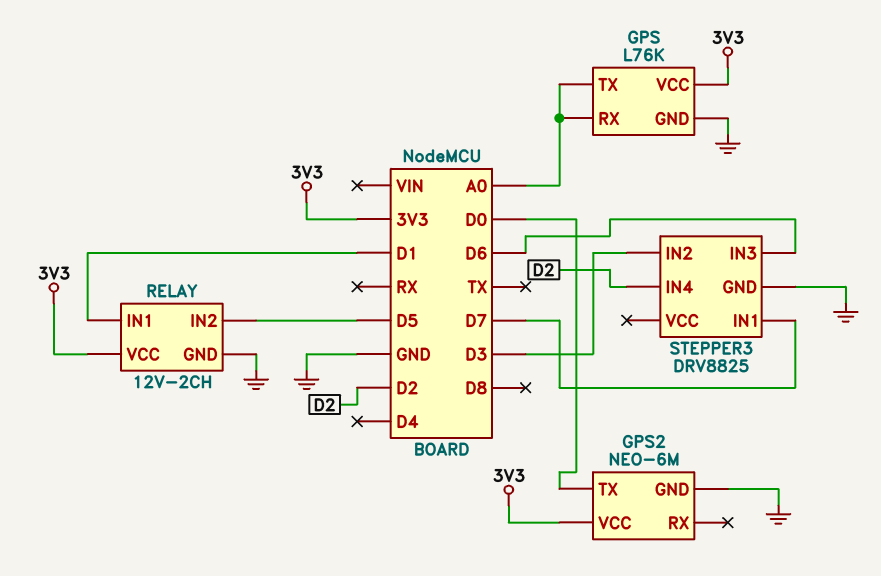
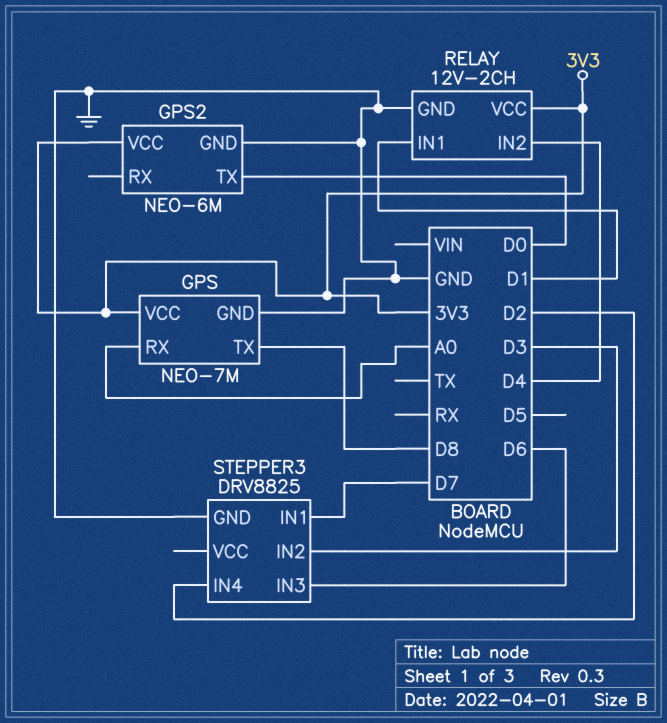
GPS: L76K -> NEO-7M
GPS pin TX: A0 -> D8
RELAY pin IN2: D5 -> D4

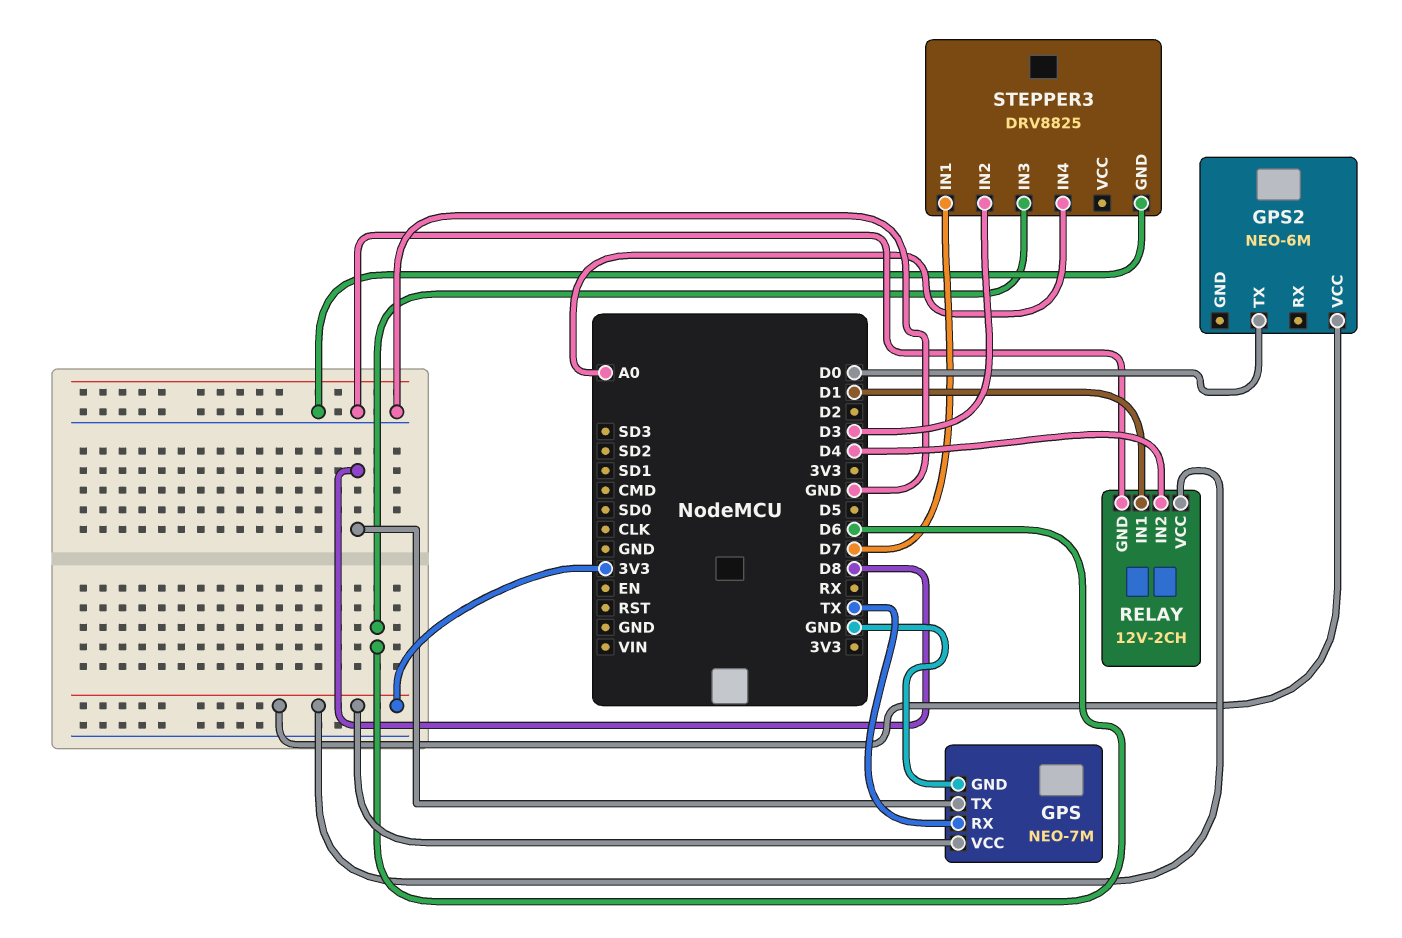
GPS pin RX: A0 -> TX
GPS2 pin GND: GND -> none
STEPPER3 pin IN4: D2 -> A0

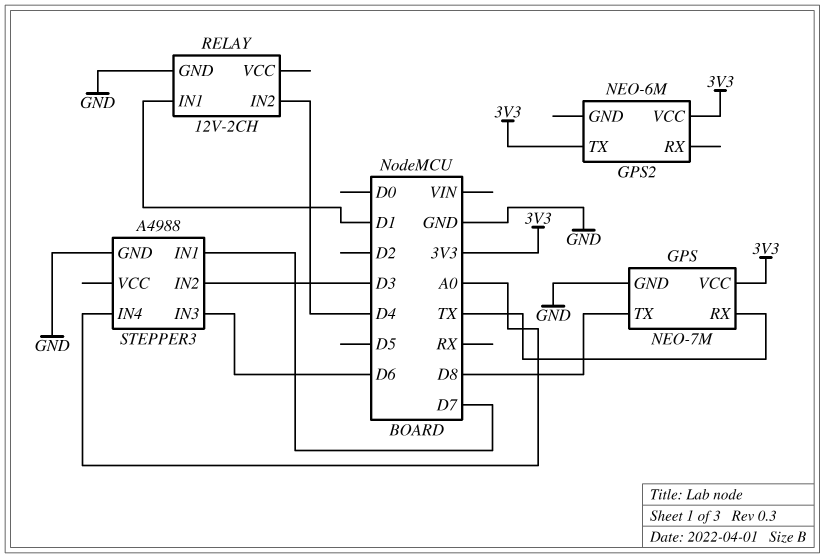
GPS2 pin TX: D0 -> 3V3
RELAY pin VCC: 3V3 -> none
STEPPER3: DRV8825 -> A4988

